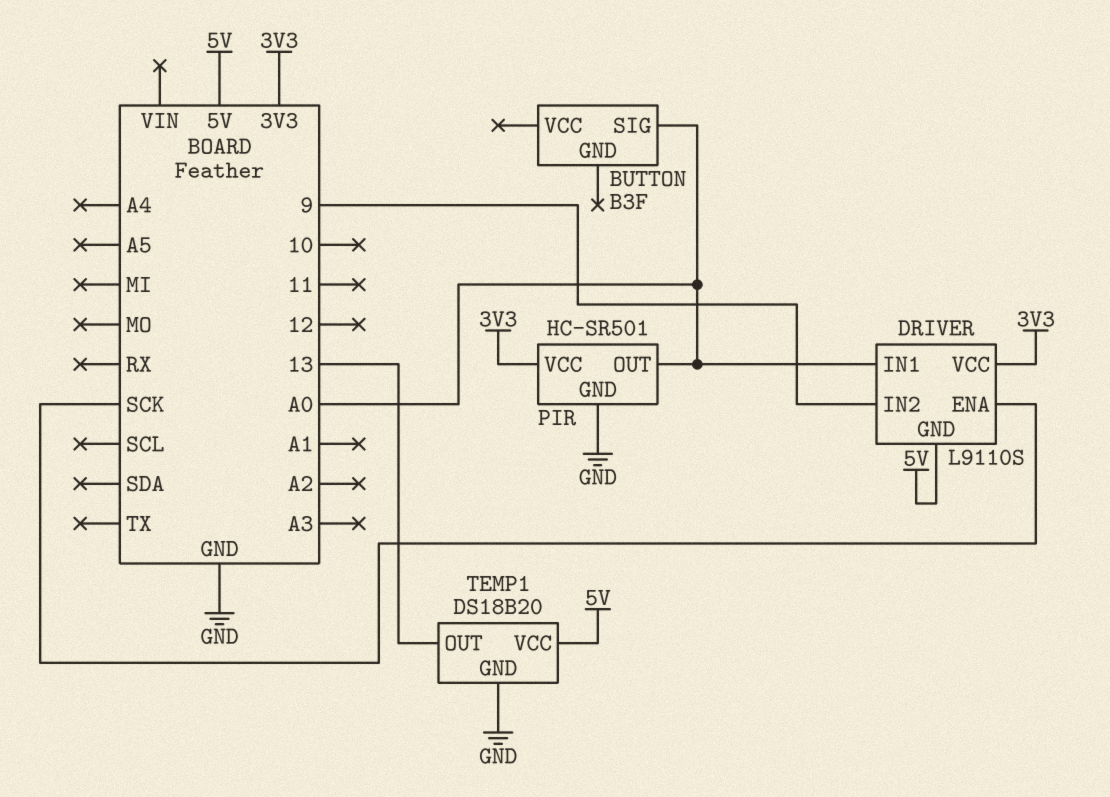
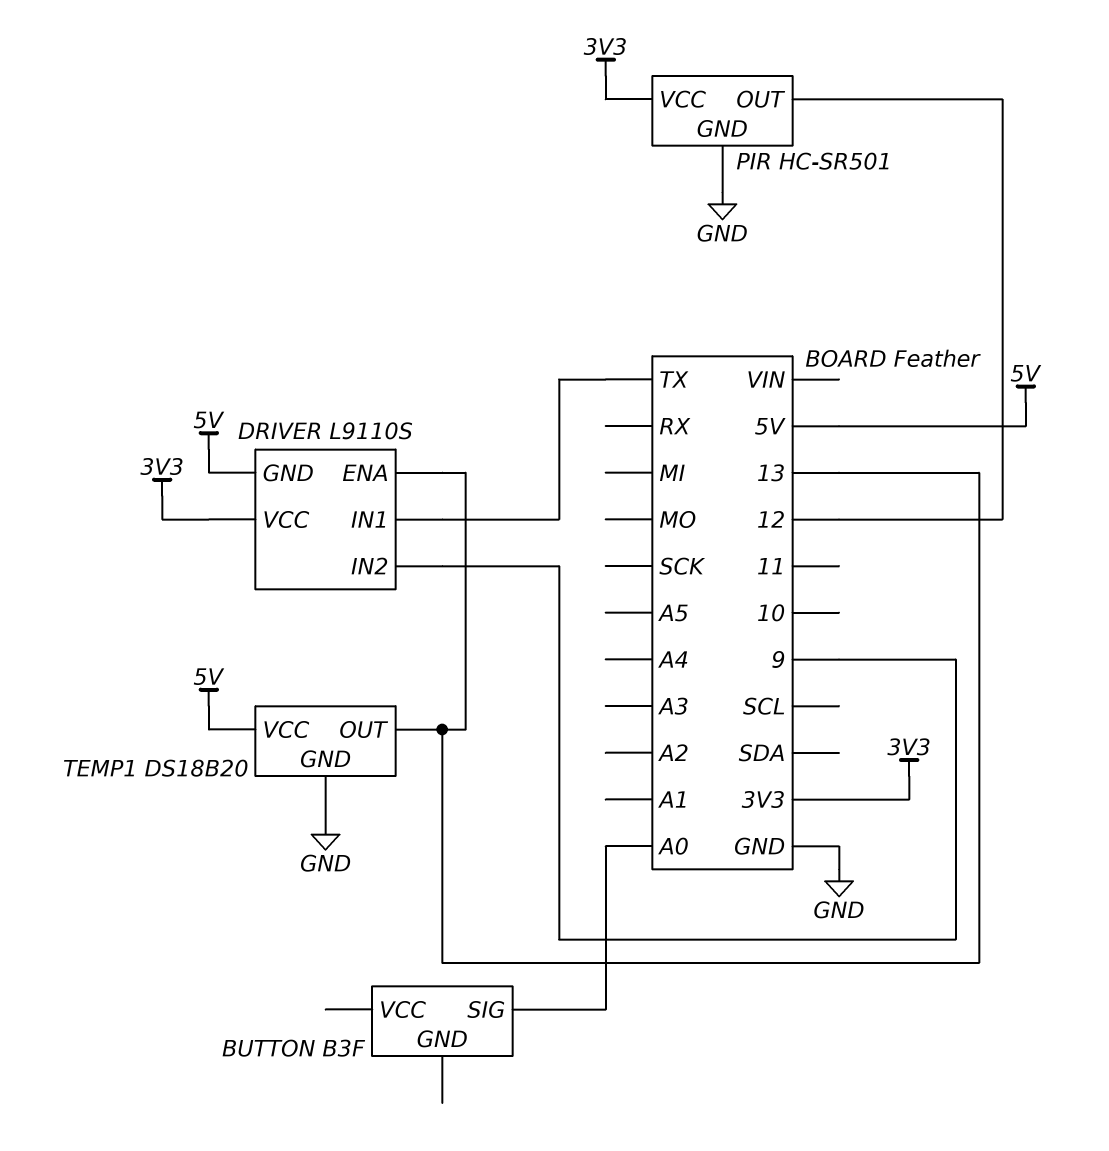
DRIVER pin ENA: SCK -> 13
DRIVER pin IN1: A0 -> TX
PIR pin OUT: A0 -> 12

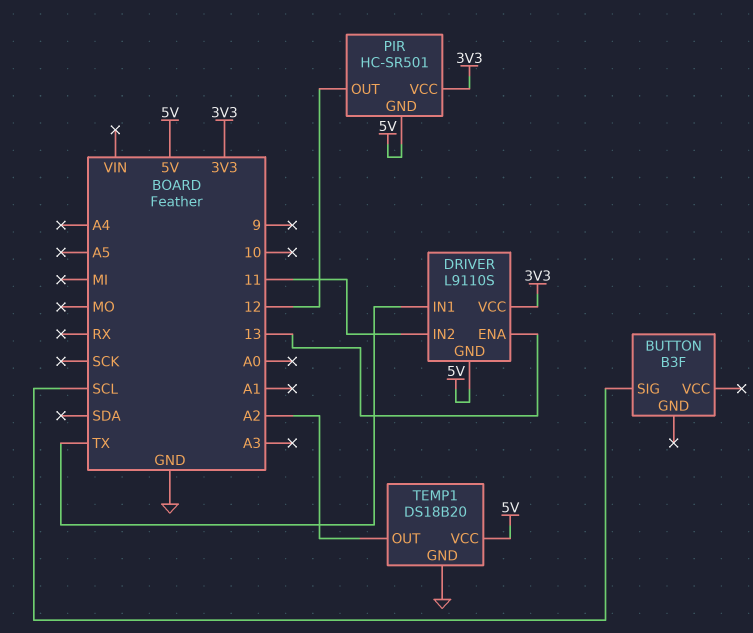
BUTTON pin SIG: A0 -> SCL
DRIVER pin IN2: 9 -> 11
PIR pin GND: GND -> 5V
TEMP1 pin OUT: 13 -> A2

